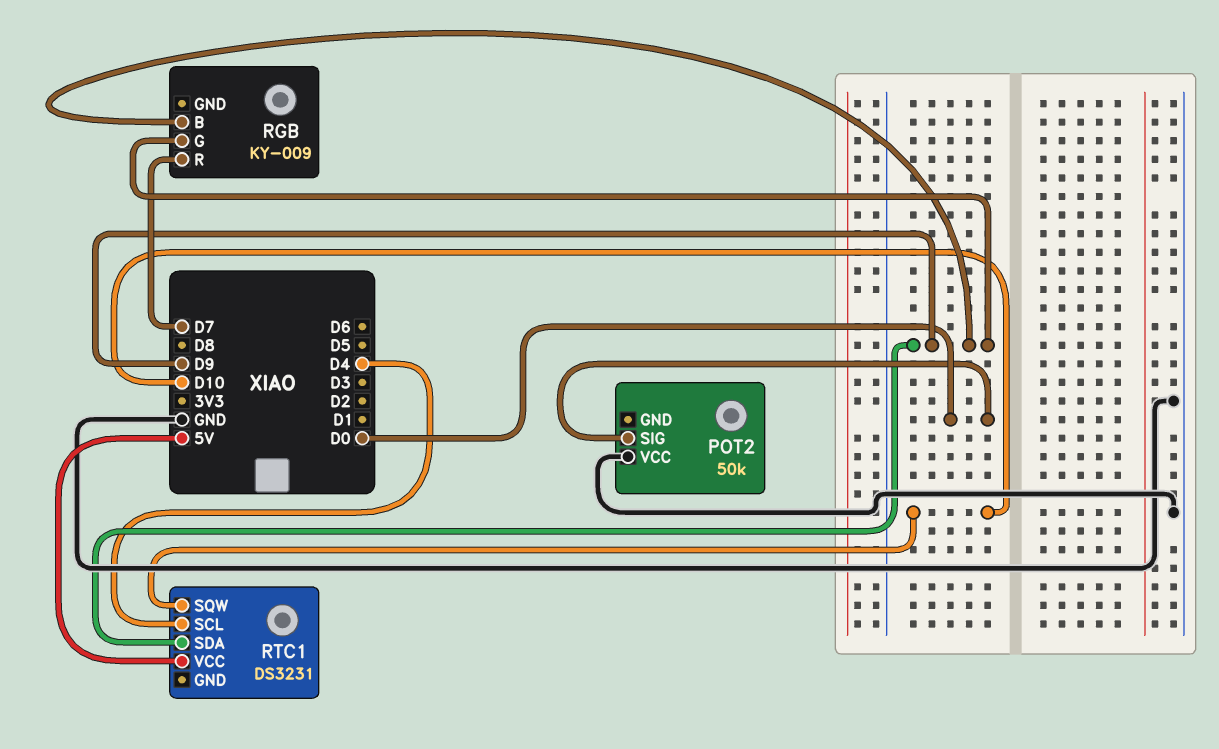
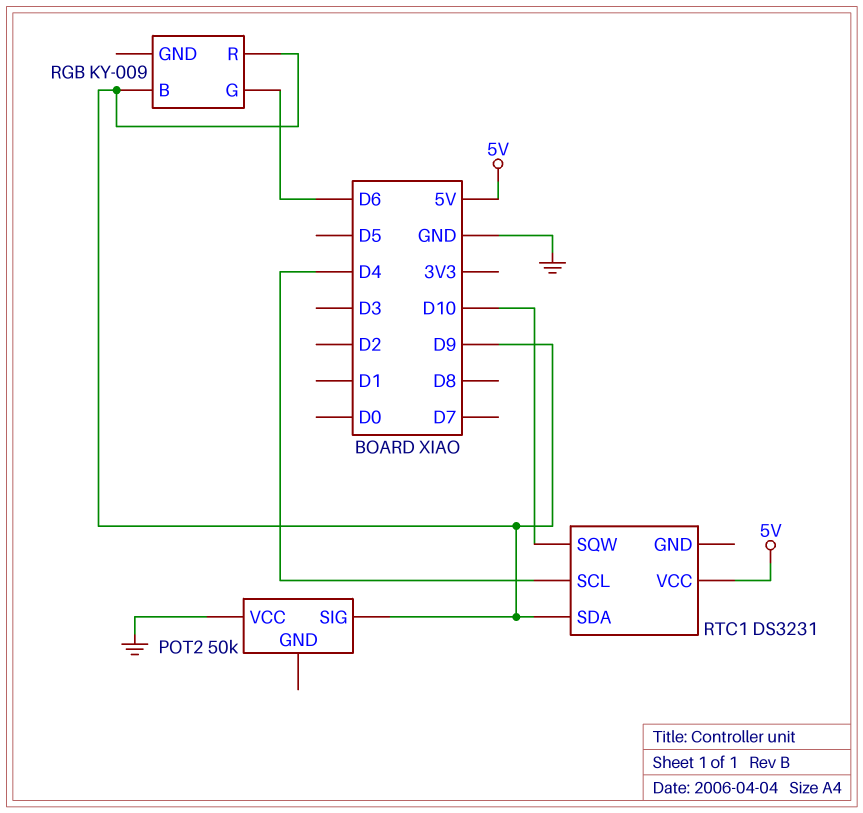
POT2 pin SIG: D0 -> D9
RGB pin G: D9 -> D6
RGB pin R: D7 -> D9

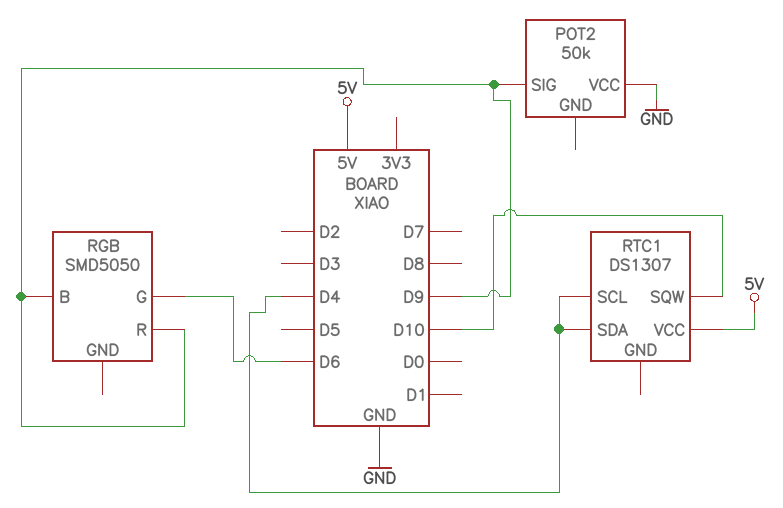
RGB: KY-009 -> SMD5050
RTC1: DS3231 -> DS1307
RTC1 pin SDA: D9 -> D4

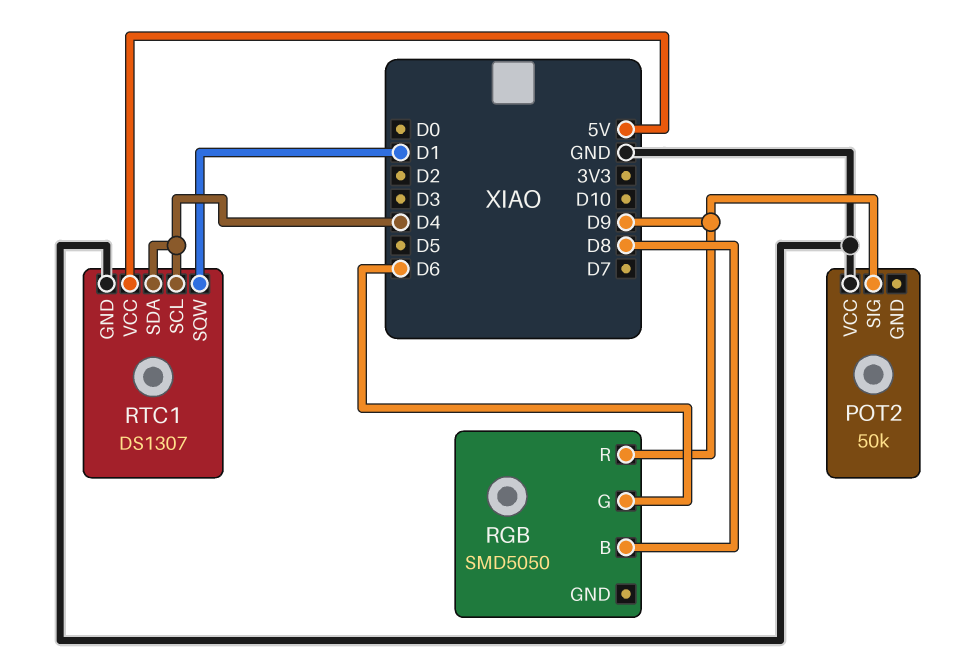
RGB pin B: D9 -> D8
RTC1 pin GND: none -> GND
RTC1 pin SQW: D10 -> D1

